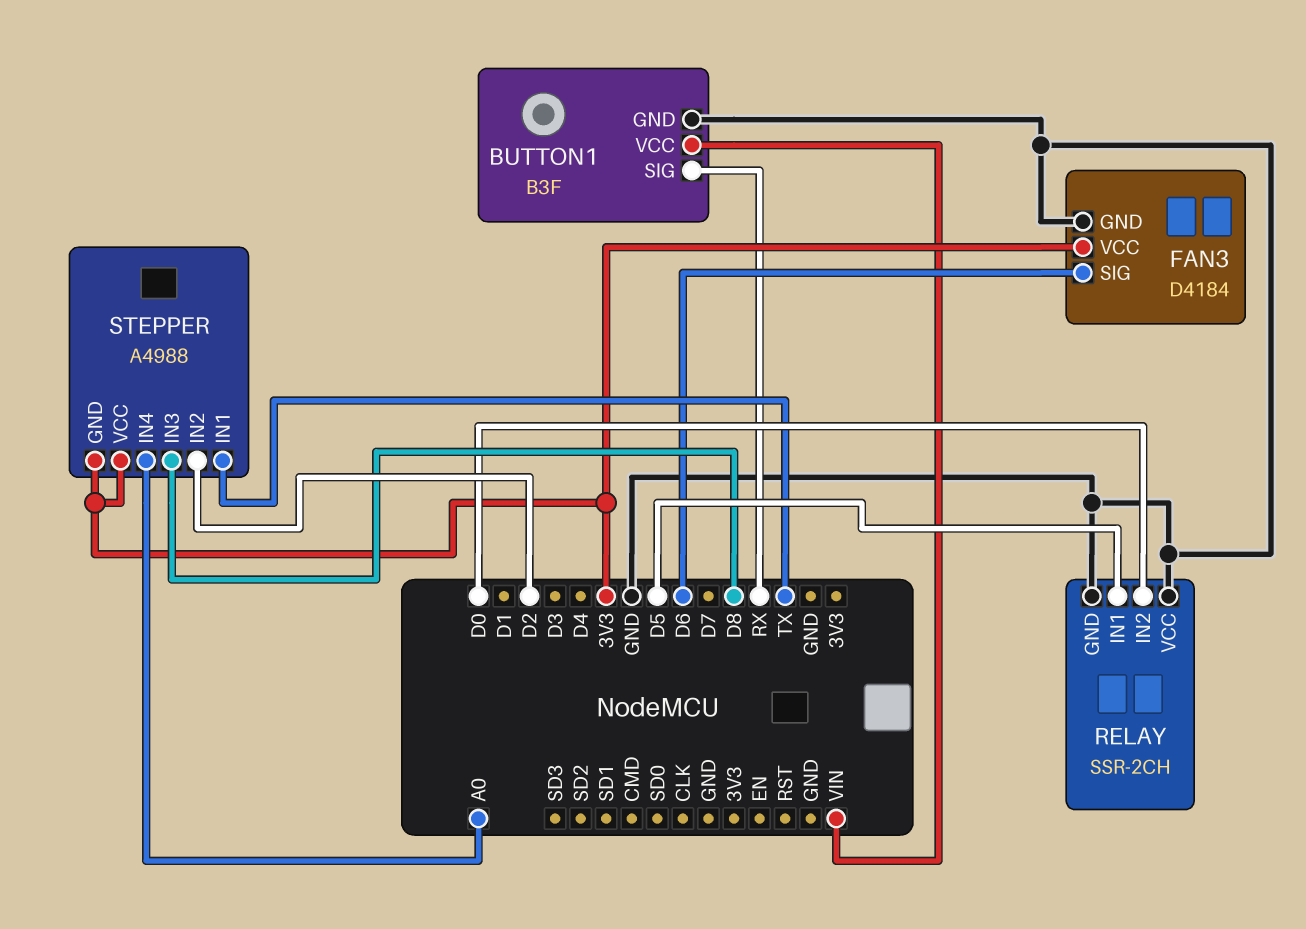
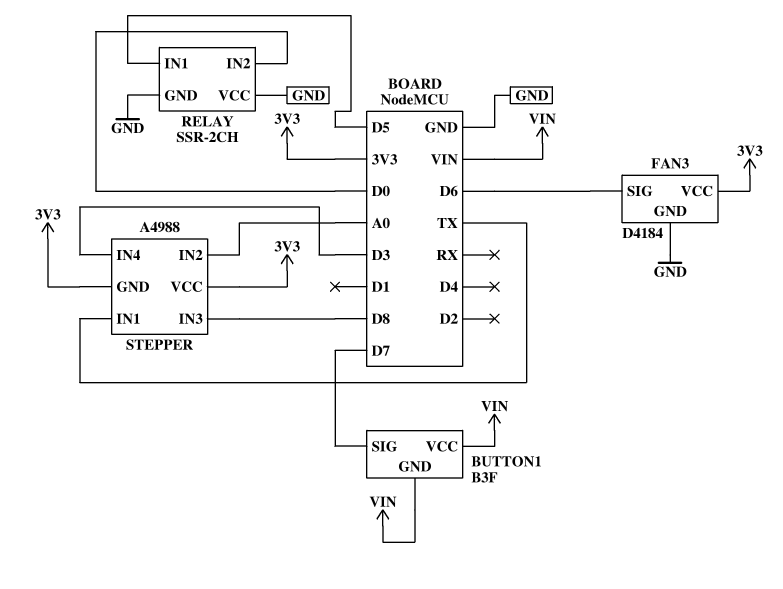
BUTTON1 pin GND: GND -> VIN
BUTTON1 pin SIG: RX -> D7
STEPPER pin IN2: D2 -> A0
STEPPER pin IN4: A0 -> D3

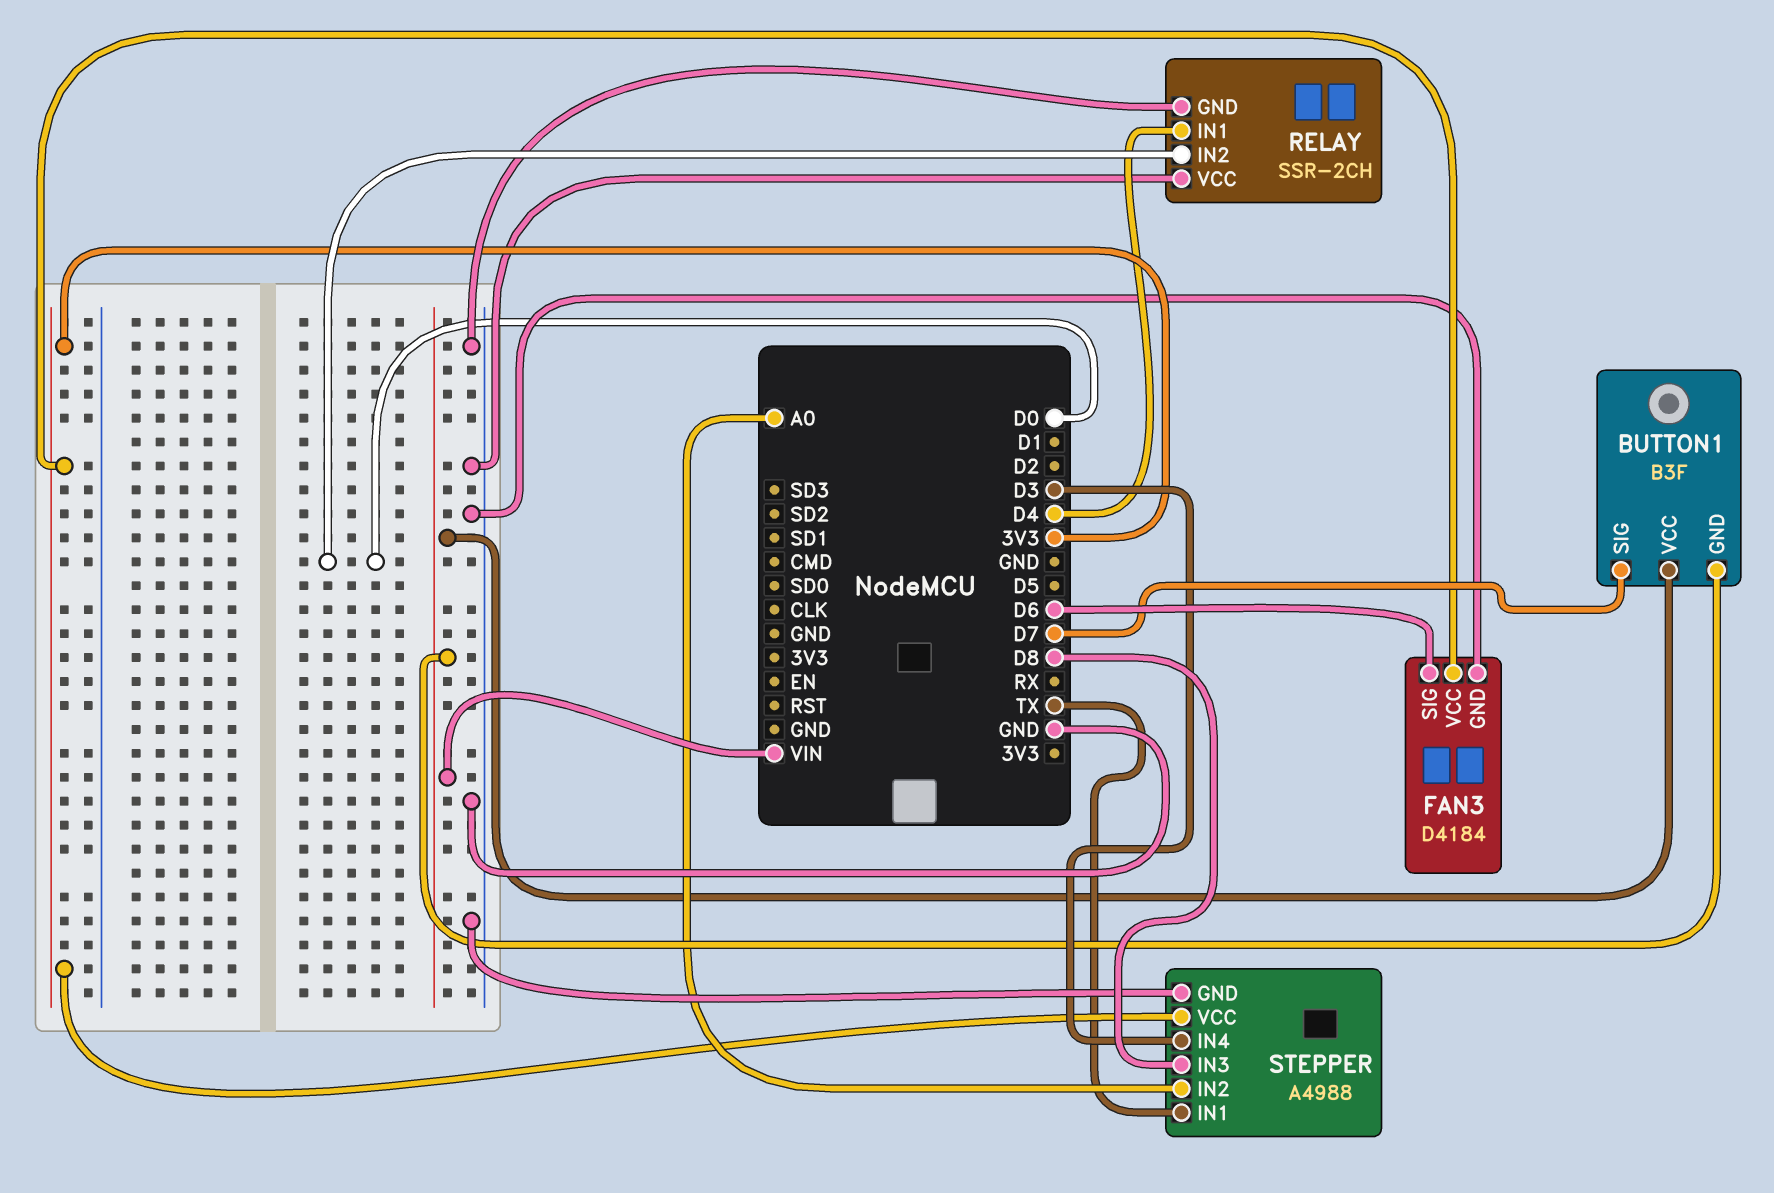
RELAY pin IN1: D5 -> D4
STEPPER pin GND: 3V3 -> GND

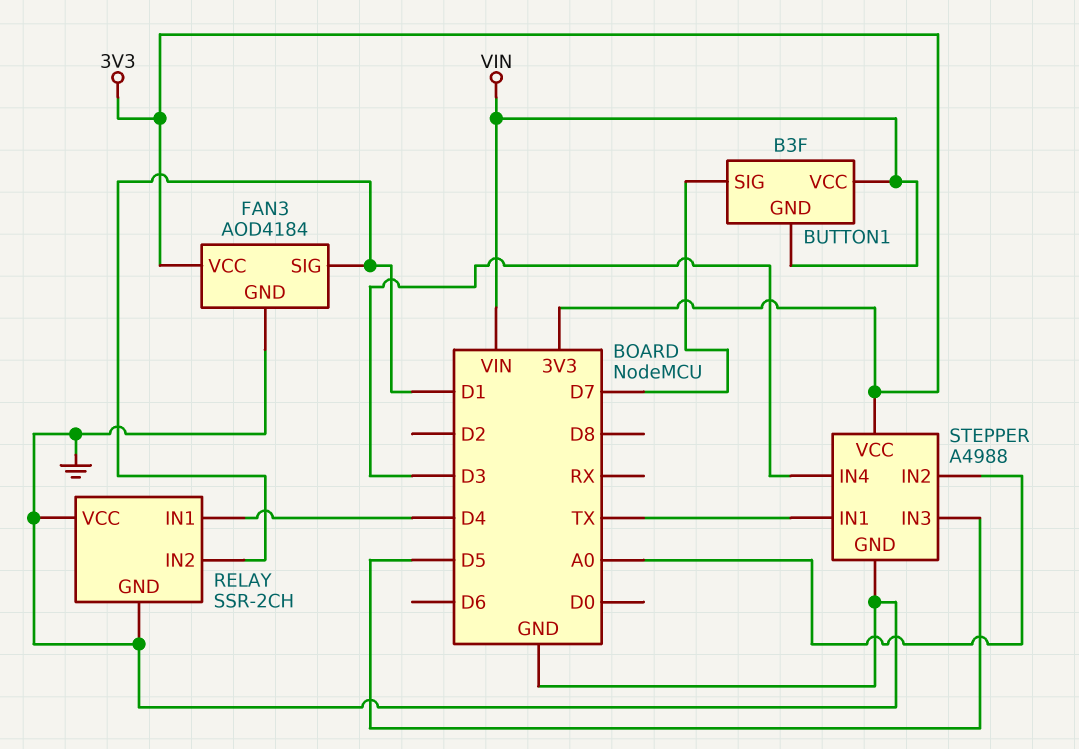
FAN3: D4184 -> AOD4184
FAN3 pin SIG: D6 -> D1
RELAY pin IN2: D0 -> D1
STEPPER pin IN3: D8 -> D5

